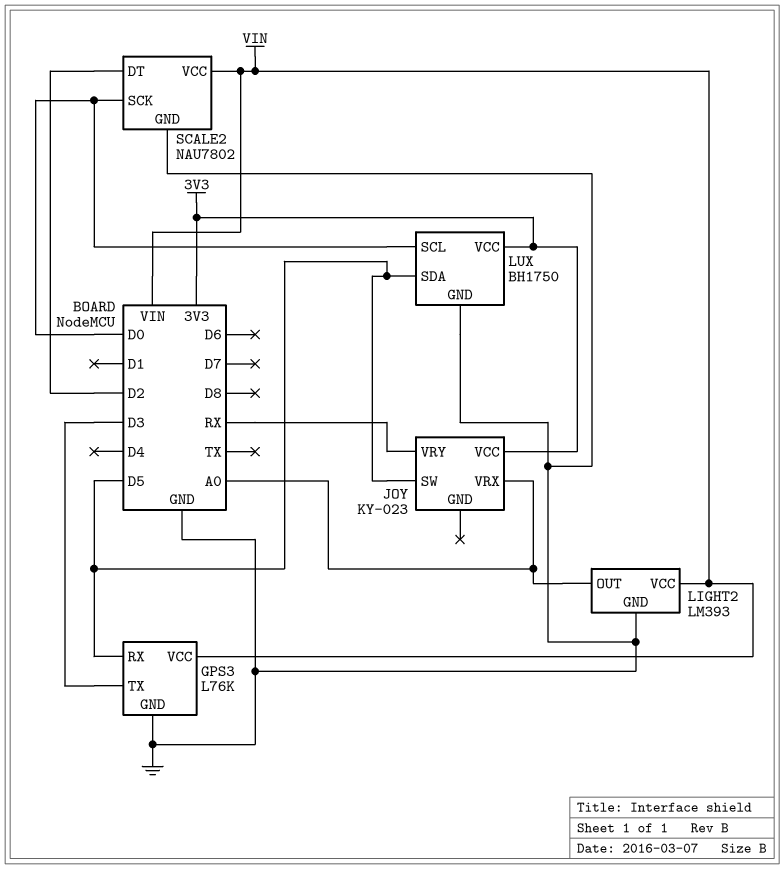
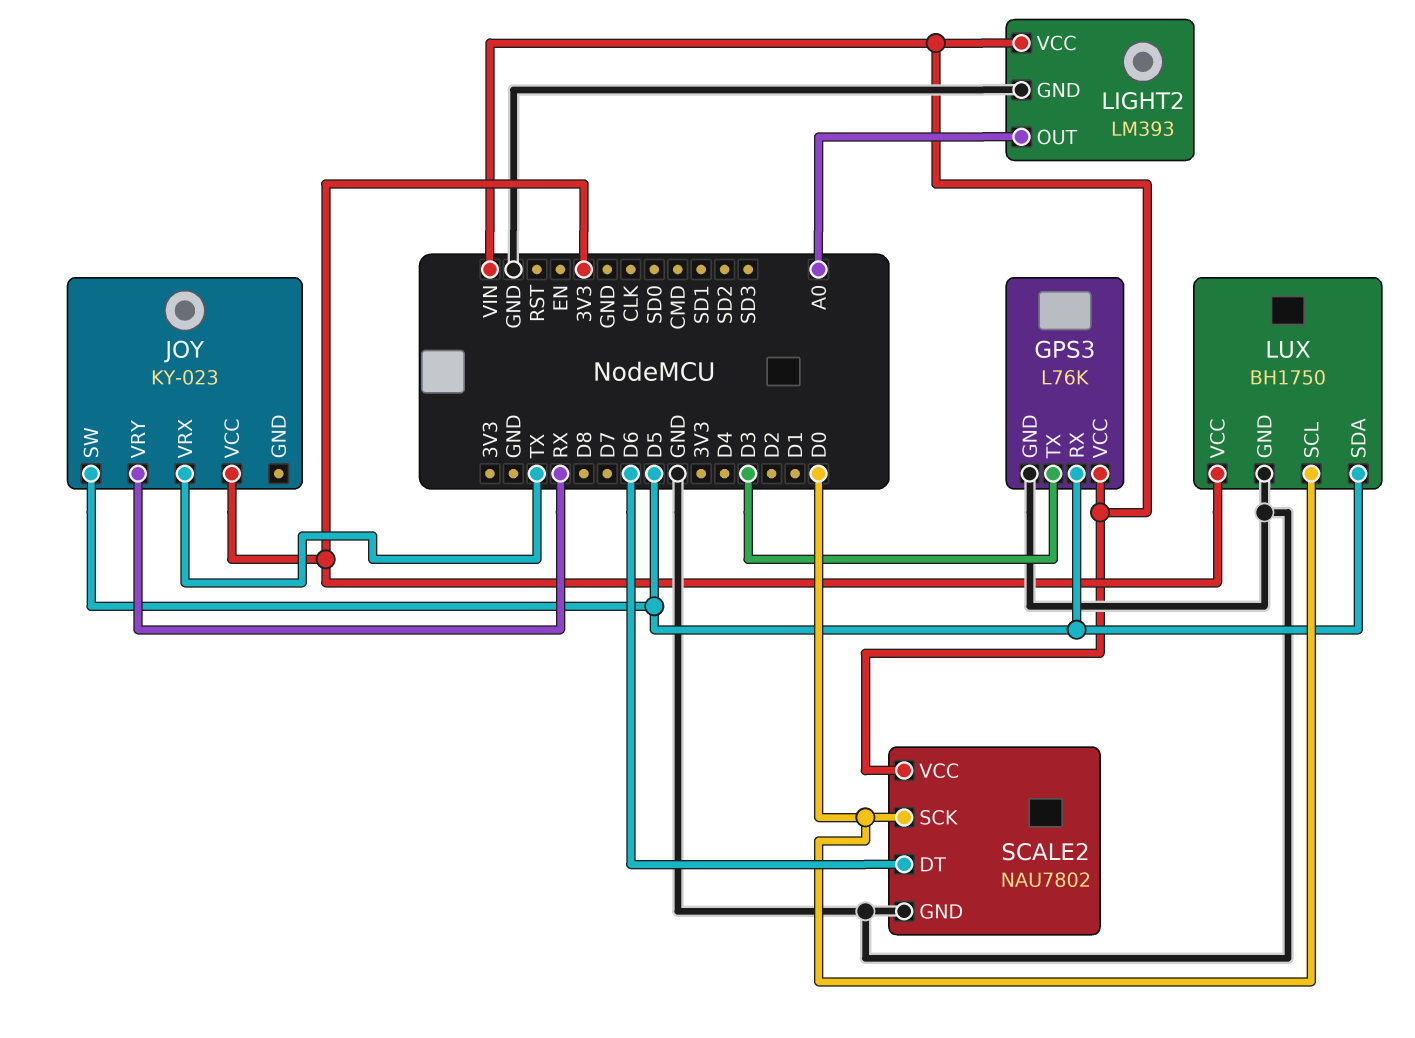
JOY pin VRX: A0 -> TX
SCALE2 pin DT: D2 -> D6

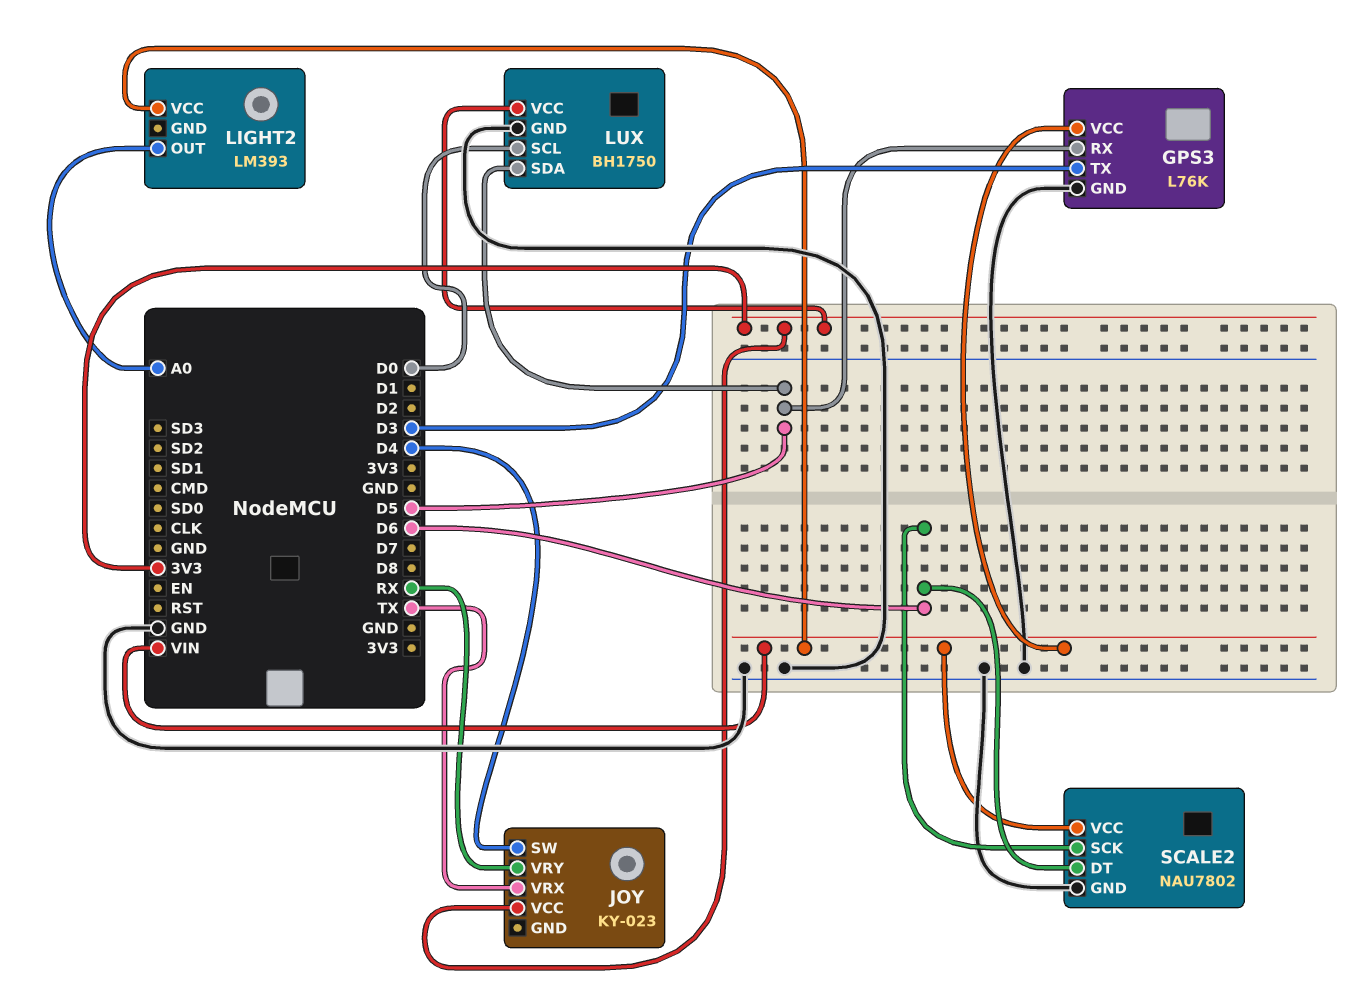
JOY pin SW: D5 -> D4
LIGHT2 pin GND: GND -> none
SCALE2 pin SCK: D0 -> D6

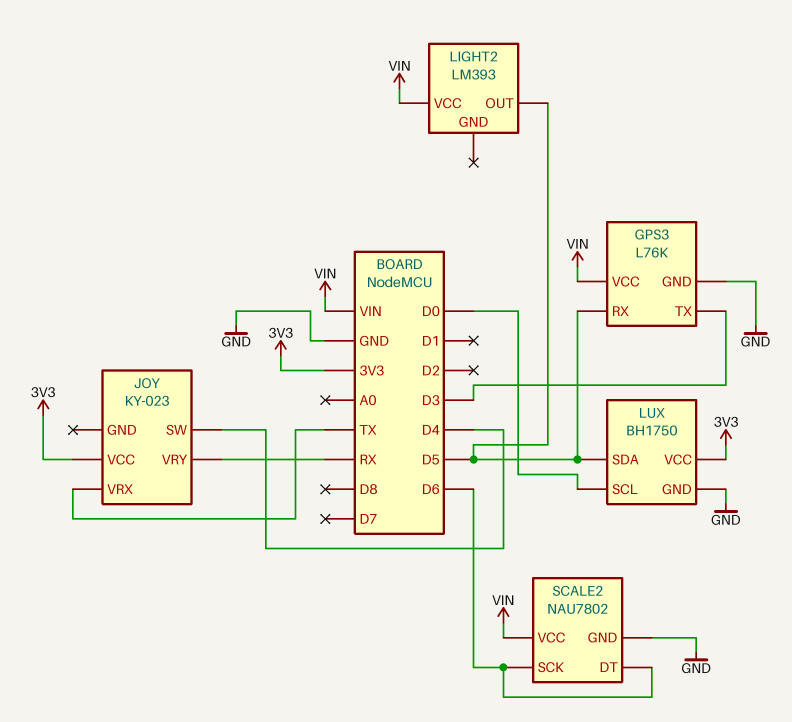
LIGHT2 pin OUT: A0 -> D5

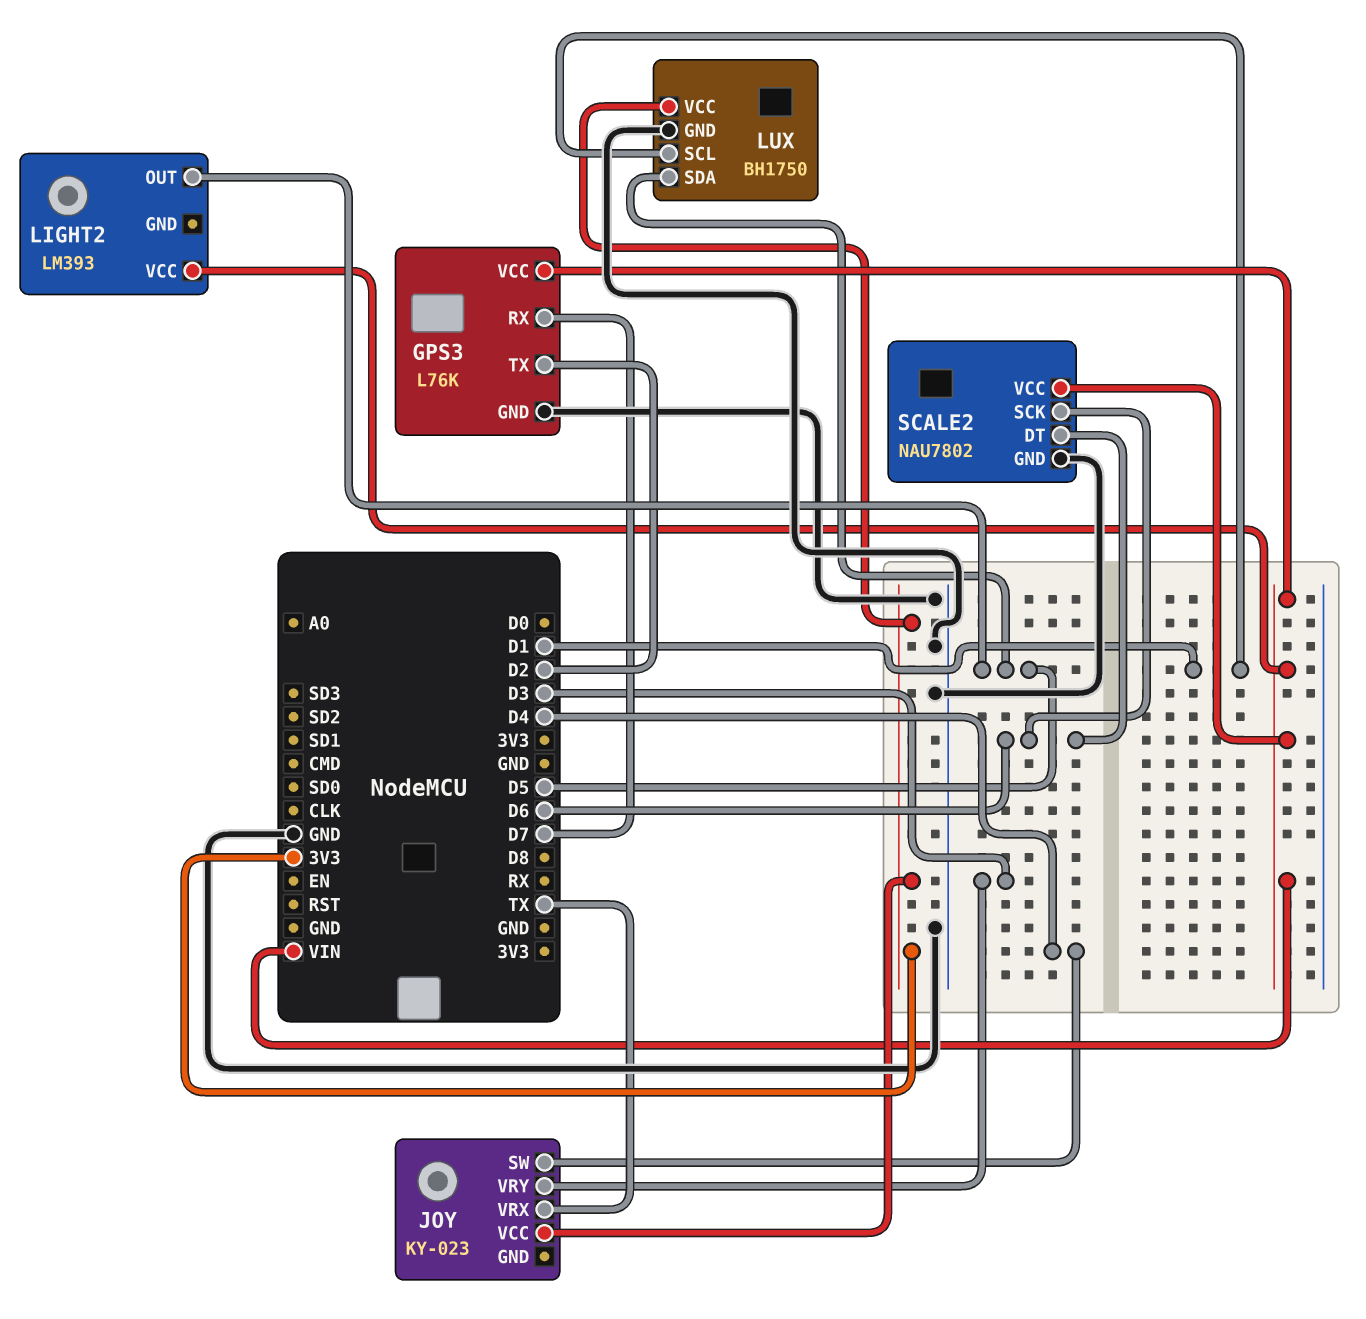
GPS3 pin RX: D5 -> D7
GPS3 pin TX: D3 -> D2
JOY pin VRY: RX -> D3
LUX pin SCL: D0 -> D1

